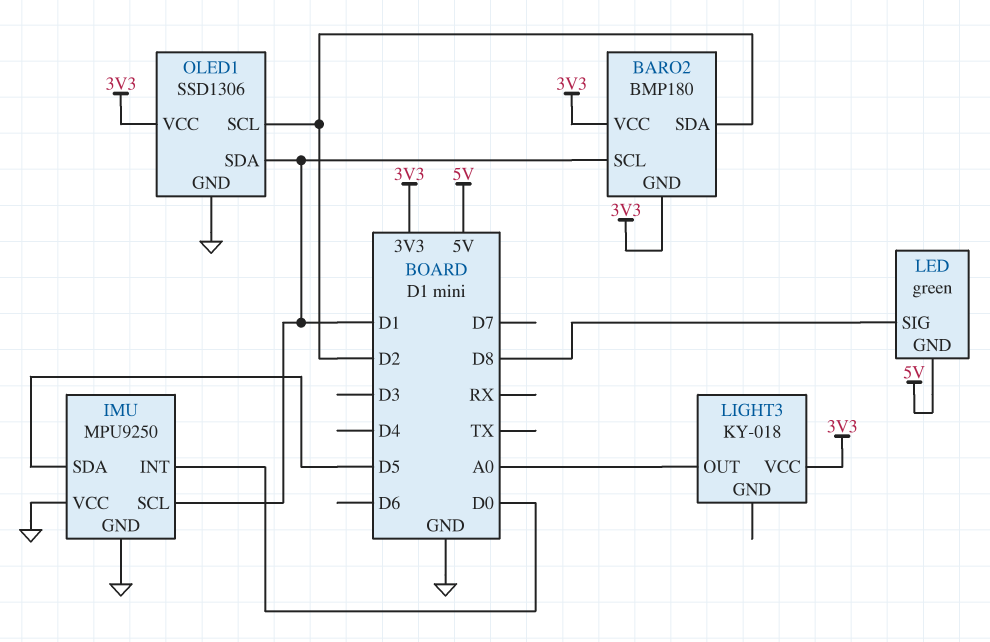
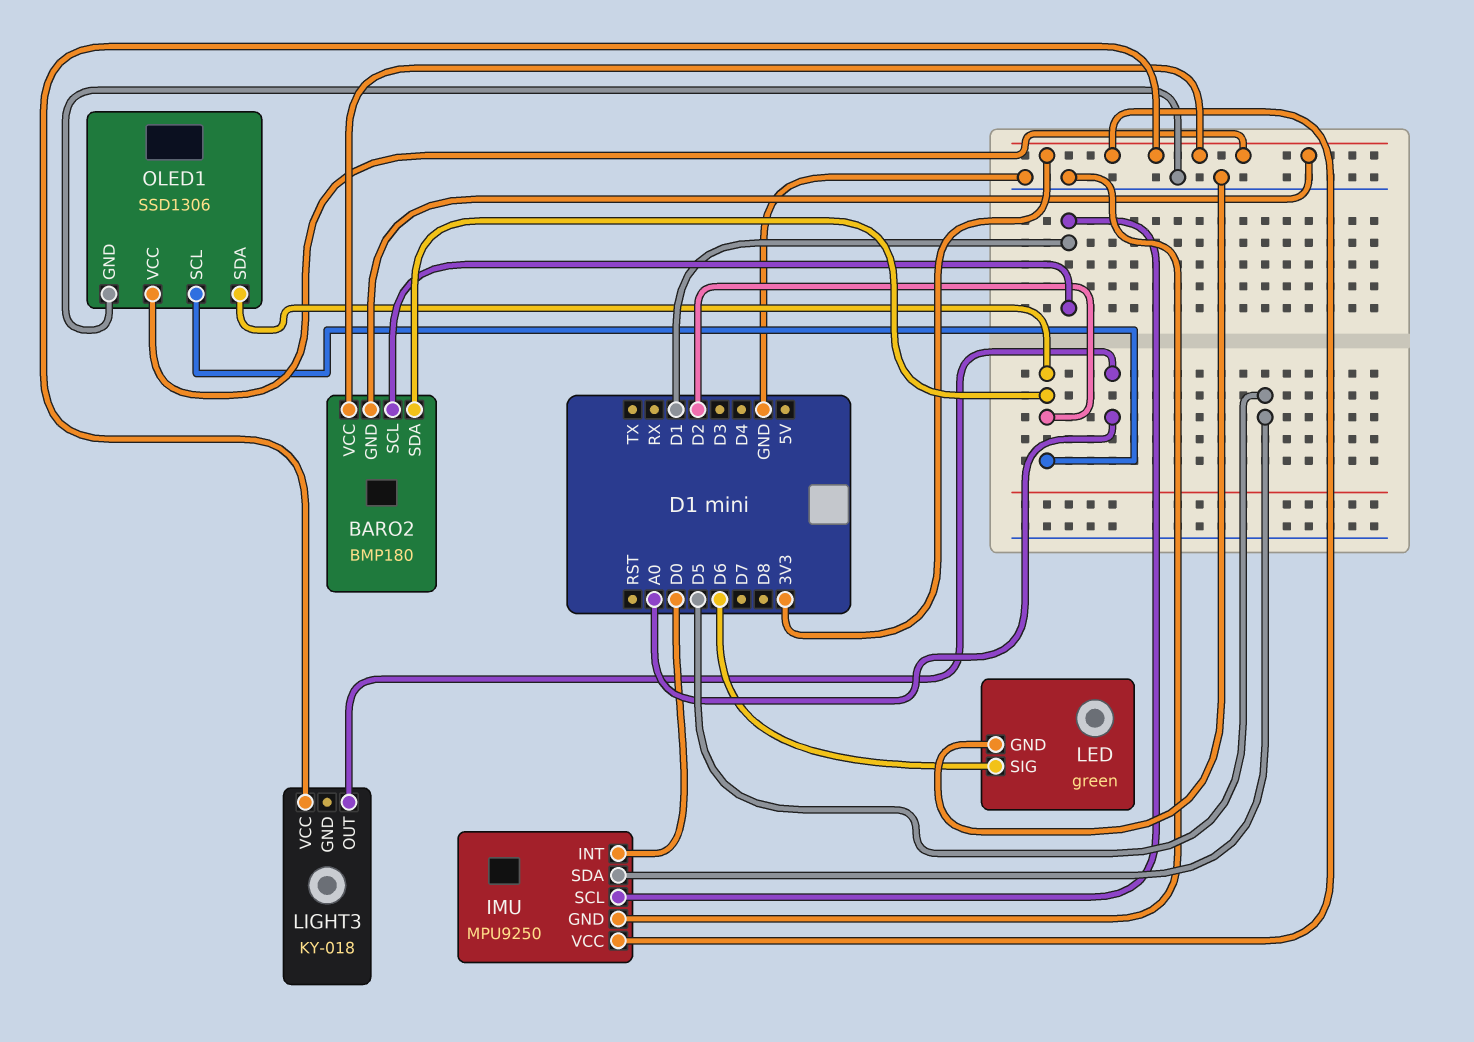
IMU pin VCC: GND -> 3V3
LED pin GND: 5V -> GND
LED pin SIG: D8 -> D6
OLED1 pin SDA: D1 -> D2

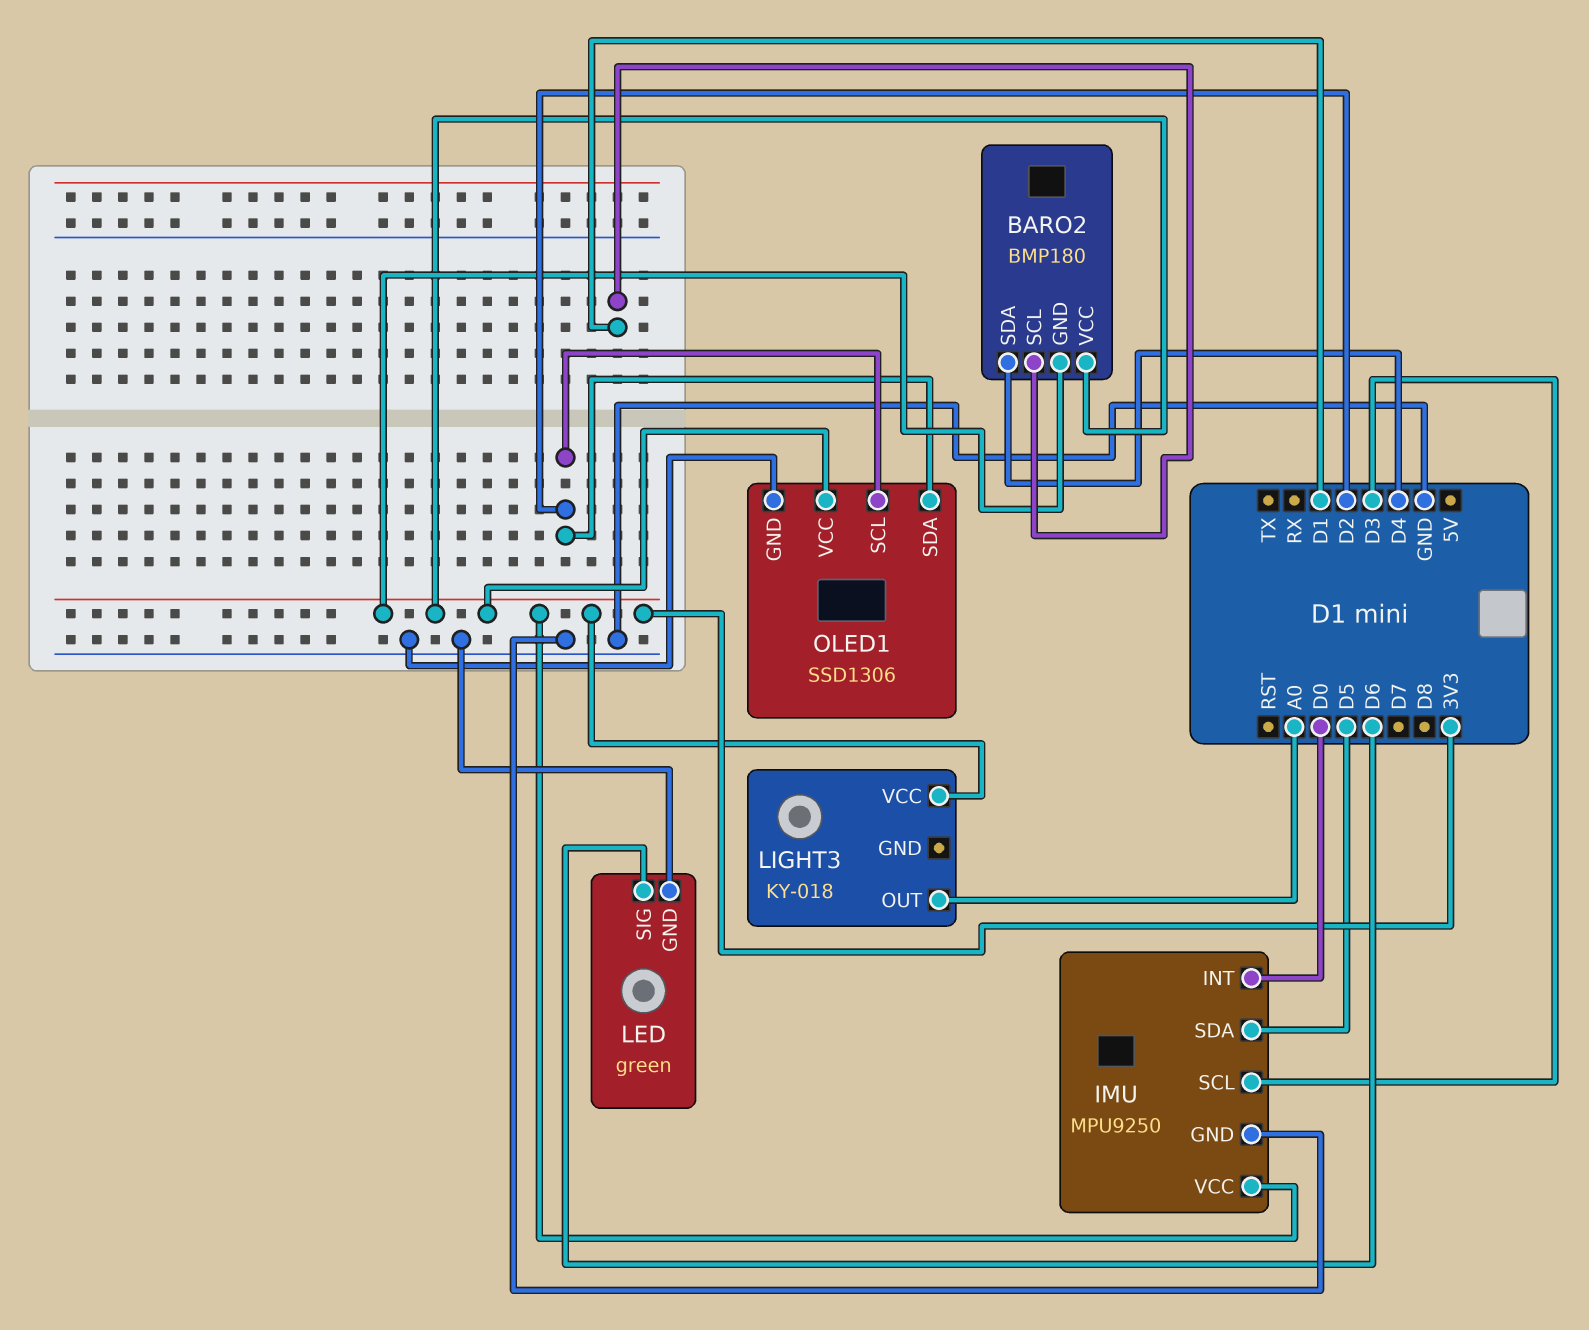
BARO2 pin SDA: D2 -> D4
IMU pin SCL: D1 -> D3

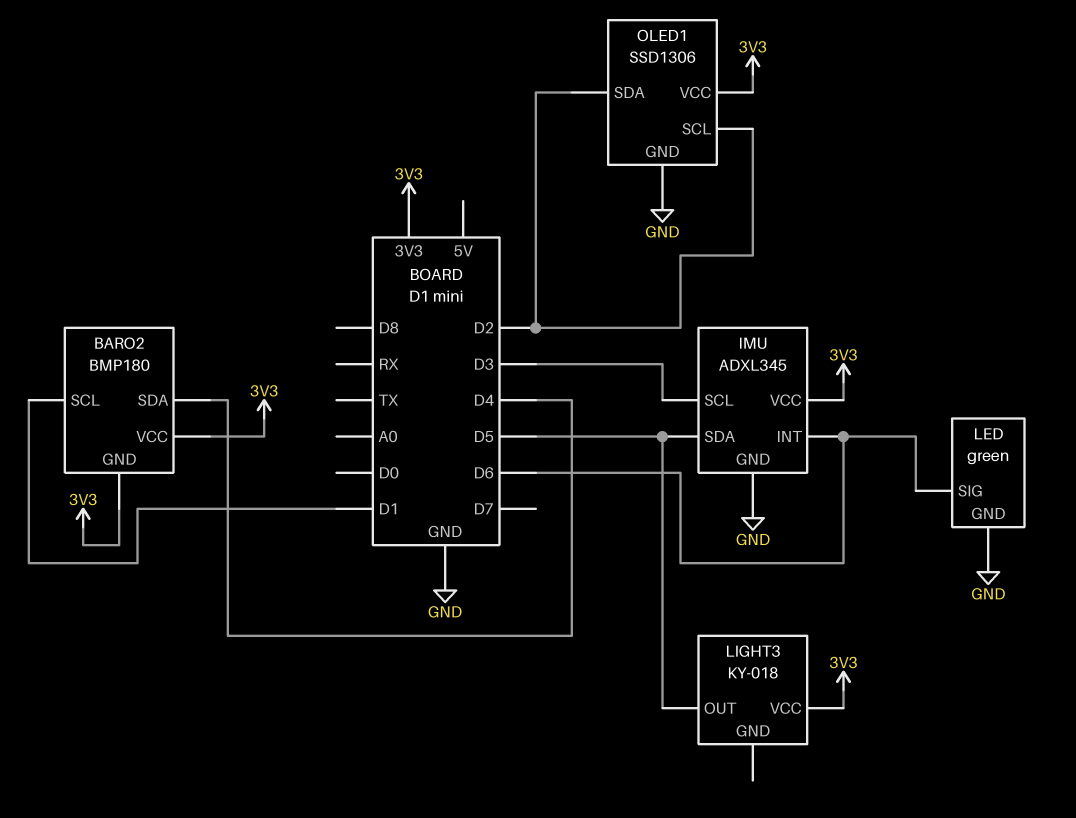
IMU: MPU9250 -> ADXL345
IMU pin INT: D0 -> D6
LIGHT3 pin OUT: A0 -> D5

